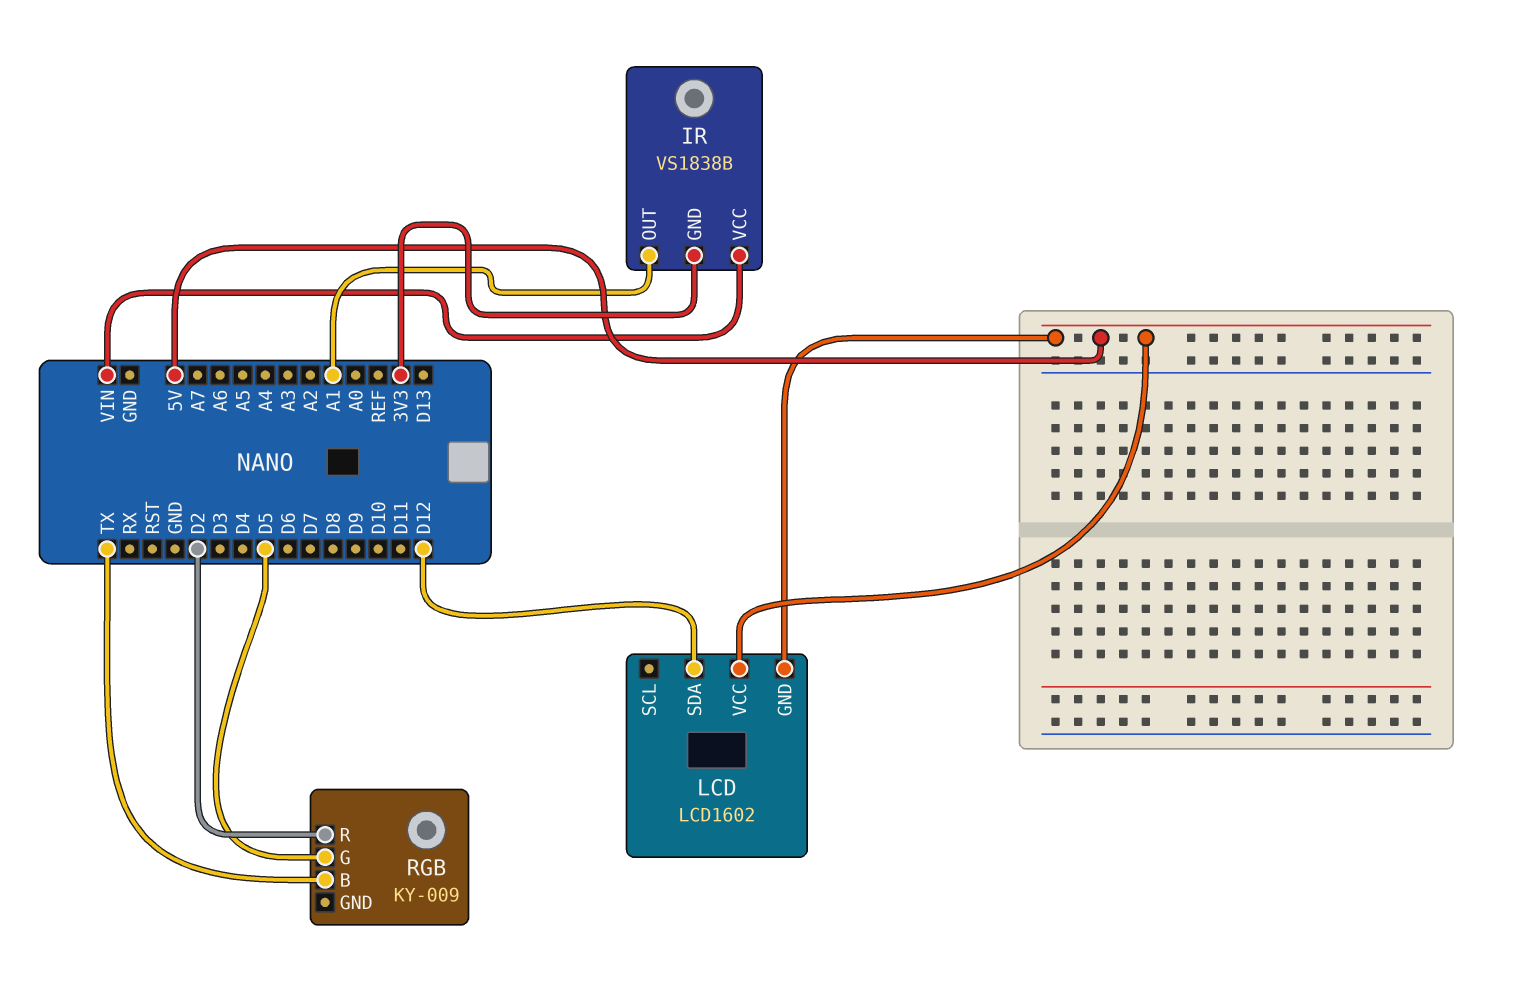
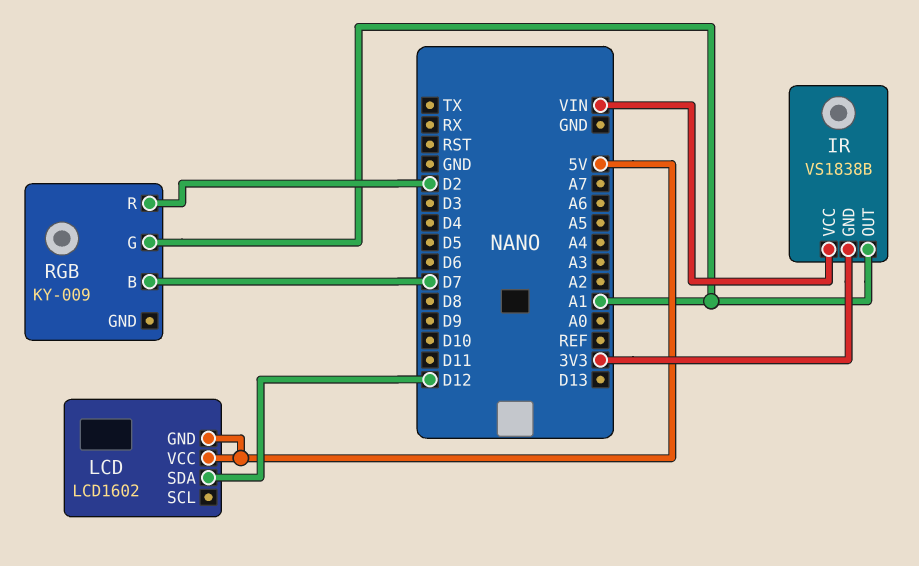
RGB pin B: TX -> D7
RGB pin G: D5 -> A1

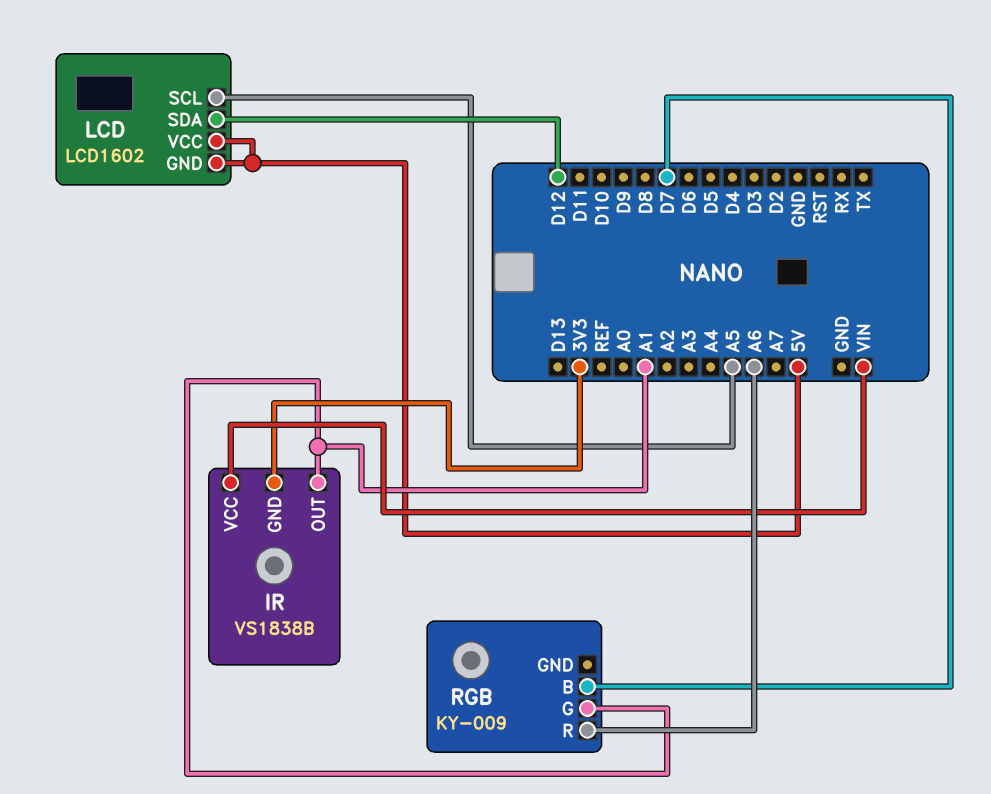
LCD pin SCL: none -> A5
RGB pin R: D2 -> A6

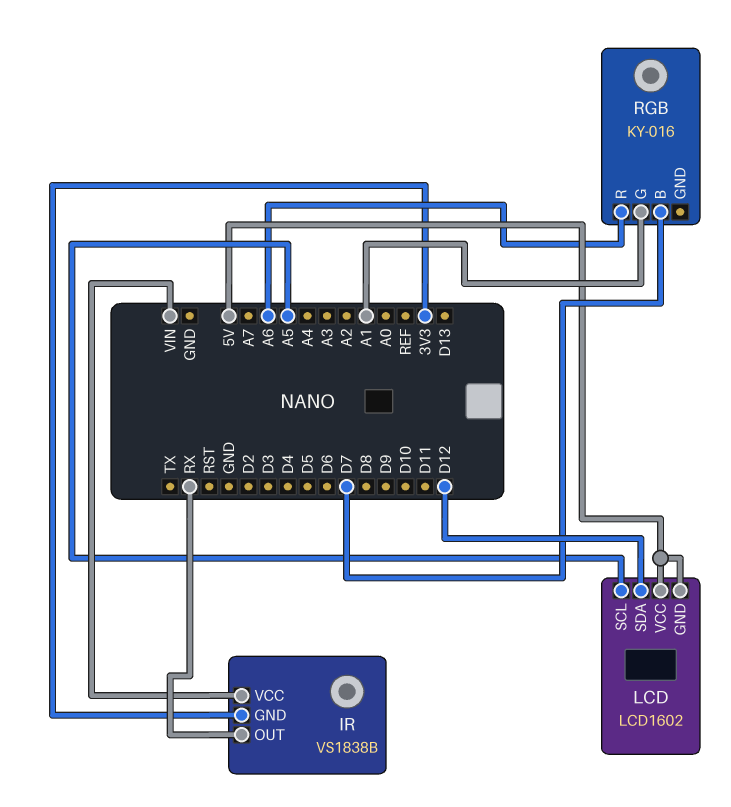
IR pin OUT: A1 -> RX
RGB: KY-009 -> KY-016

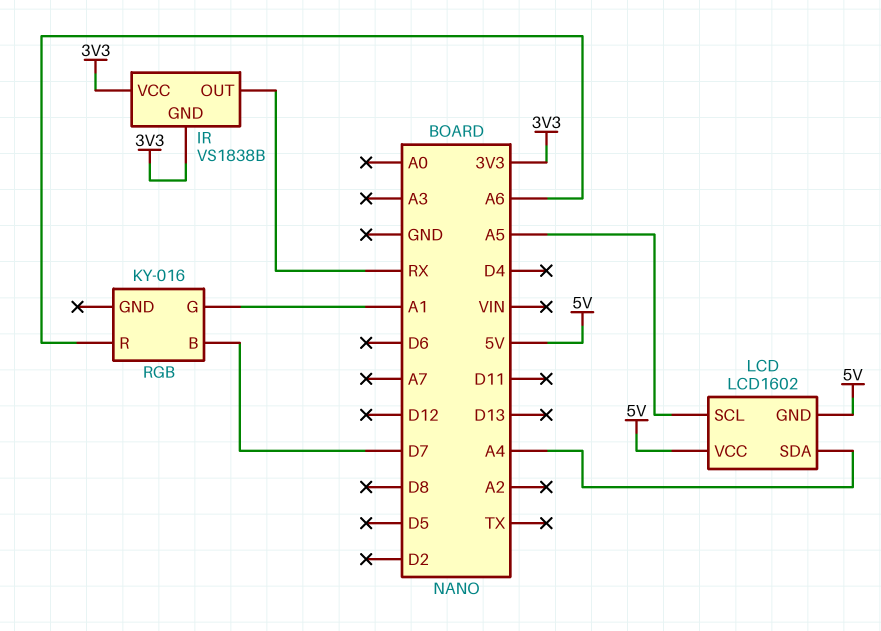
IR pin VCC: VIN -> 3V3
LCD pin SDA: D12 -> A4

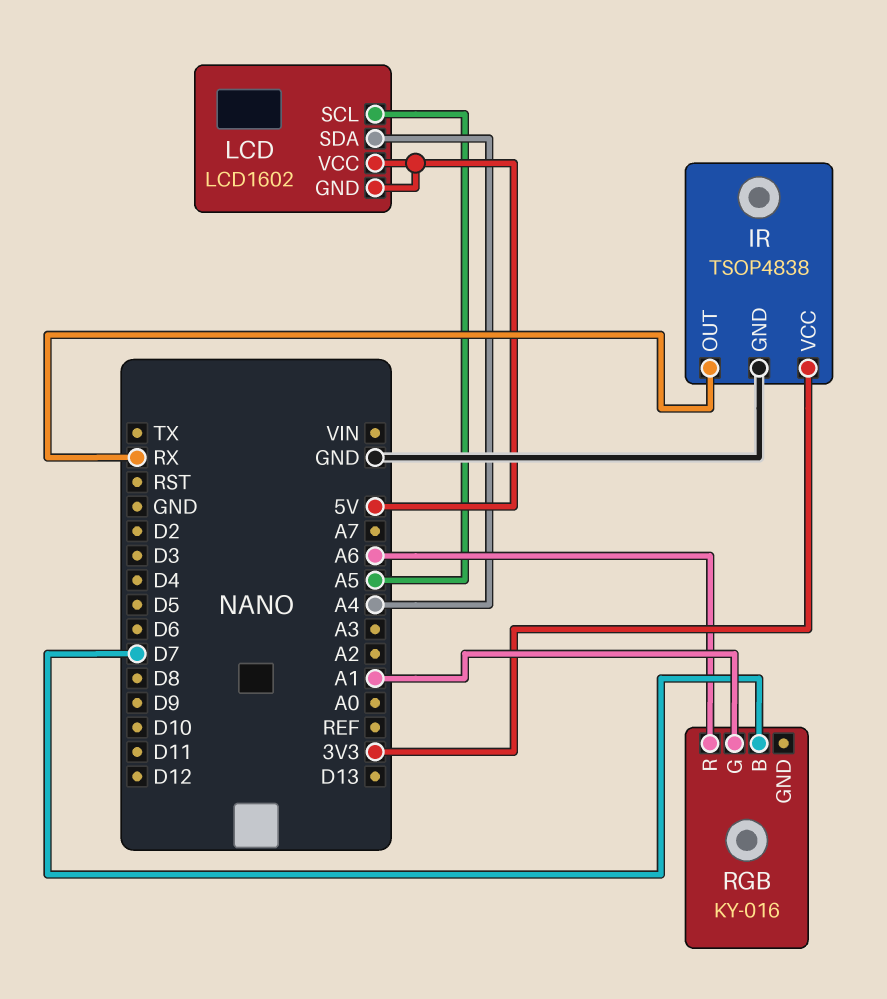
IR: VS1838B -> TSOP4838
IR pin GND: 3V3 -> GND

